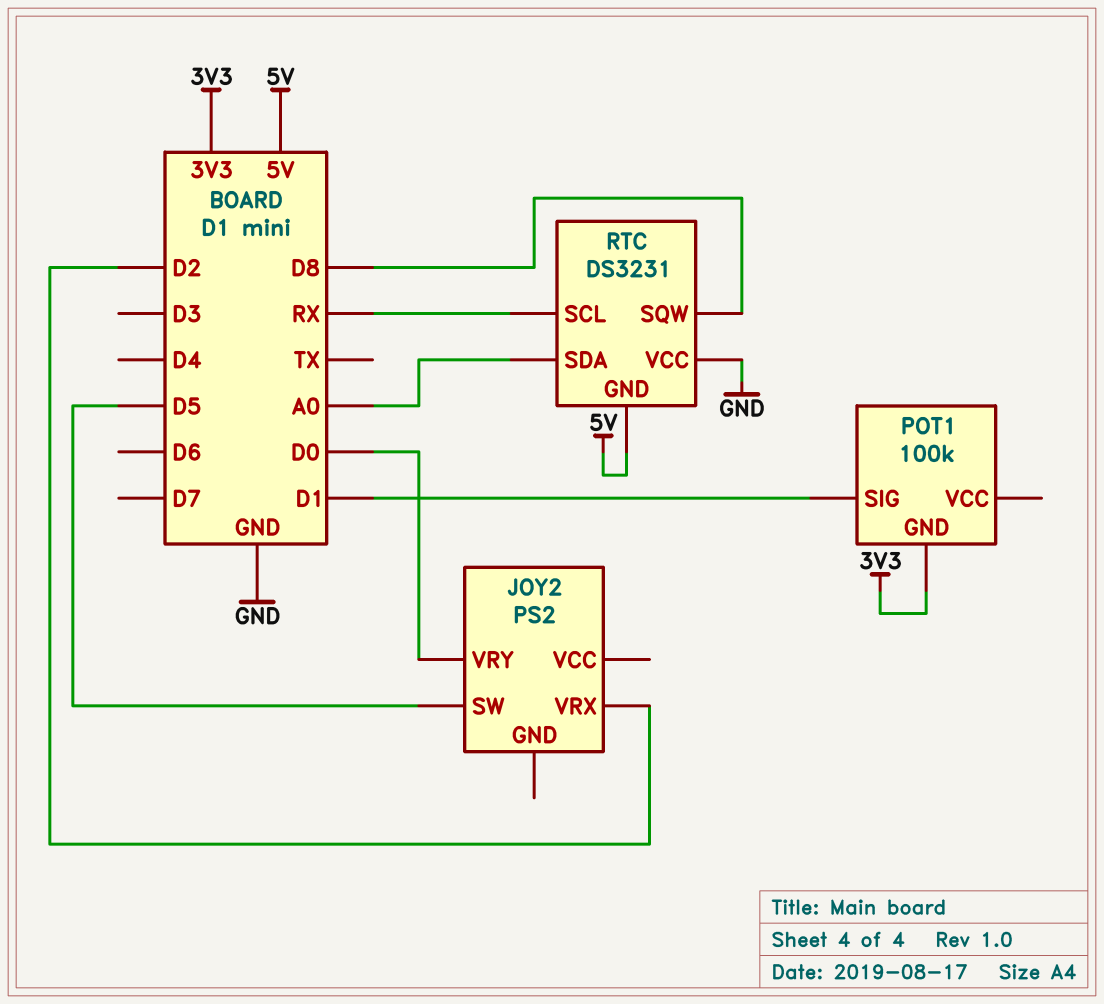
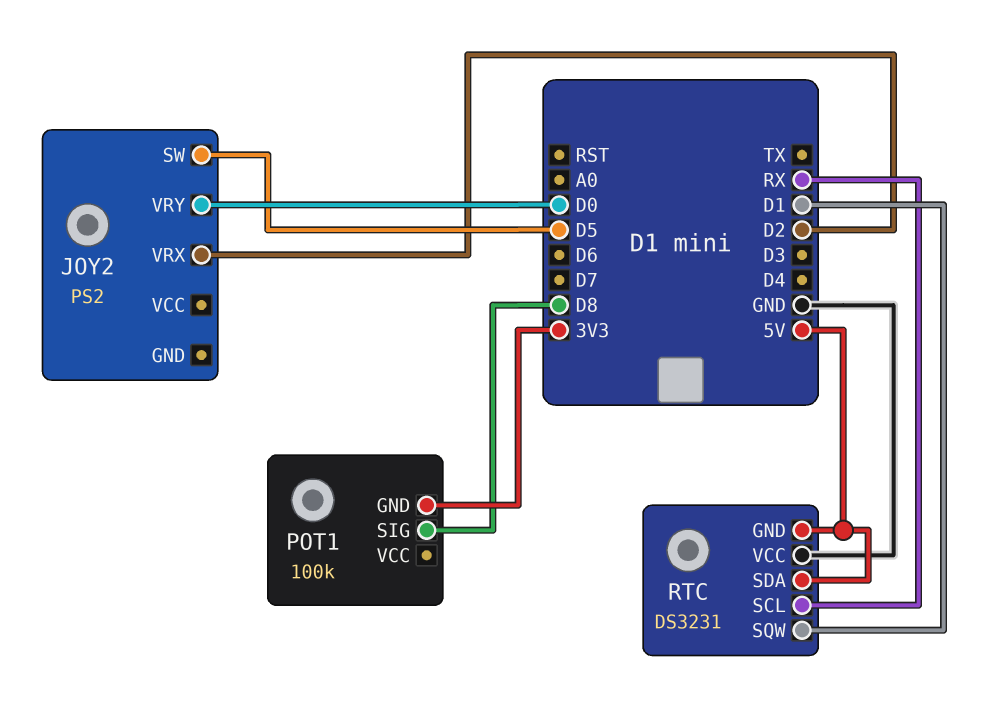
POT1 pin SIG: D1 -> D8
RTC pin SDA: A0 -> 5V
RTC pin SQW: D8 -> D1

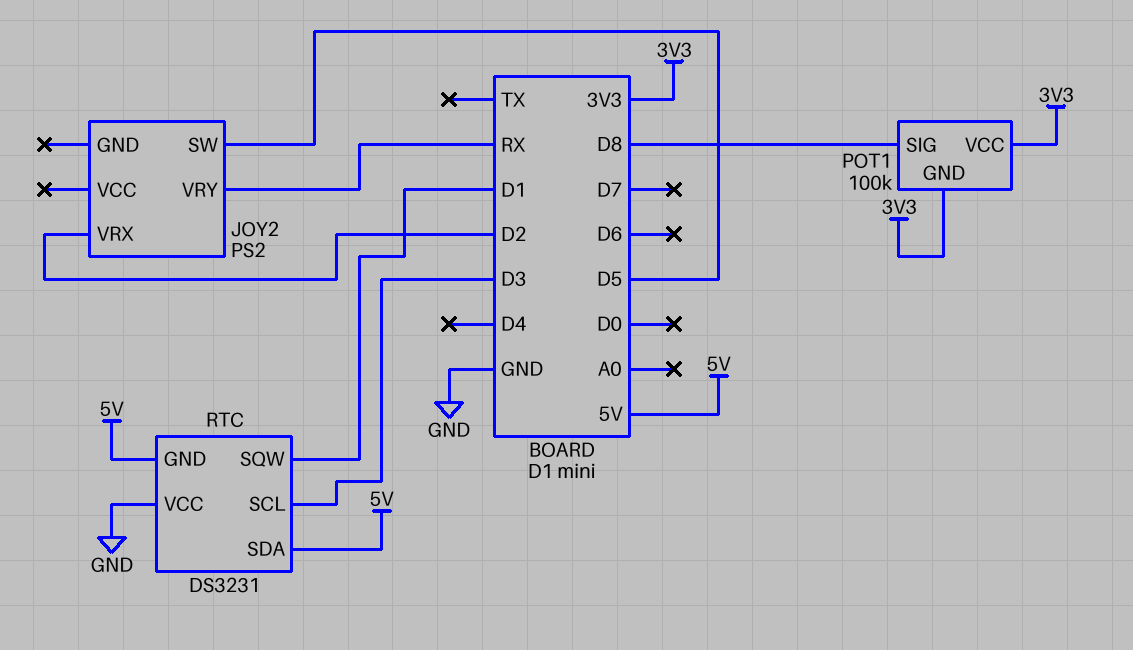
JOY2 pin VRY: D0 -> RX
POT1 pin VCC: none -> 3V3
RTC pin SCL: RX -> D3

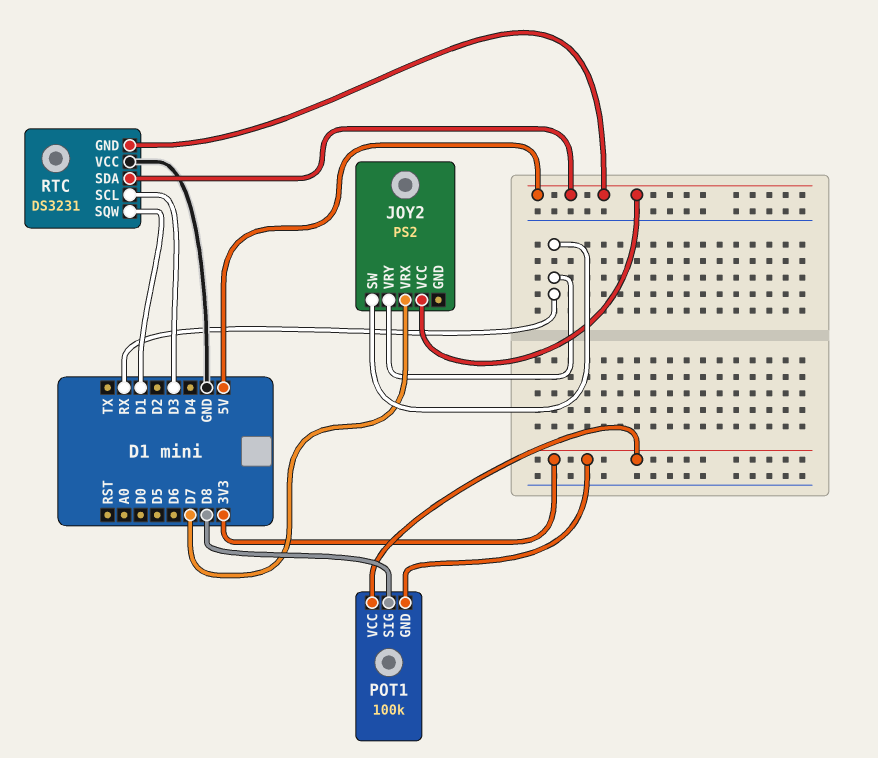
JOY2 pin SW: D5 -> RX
JOY2 pin VCC: none -> 5V
JOY2 pin VRX: D2 -> D7

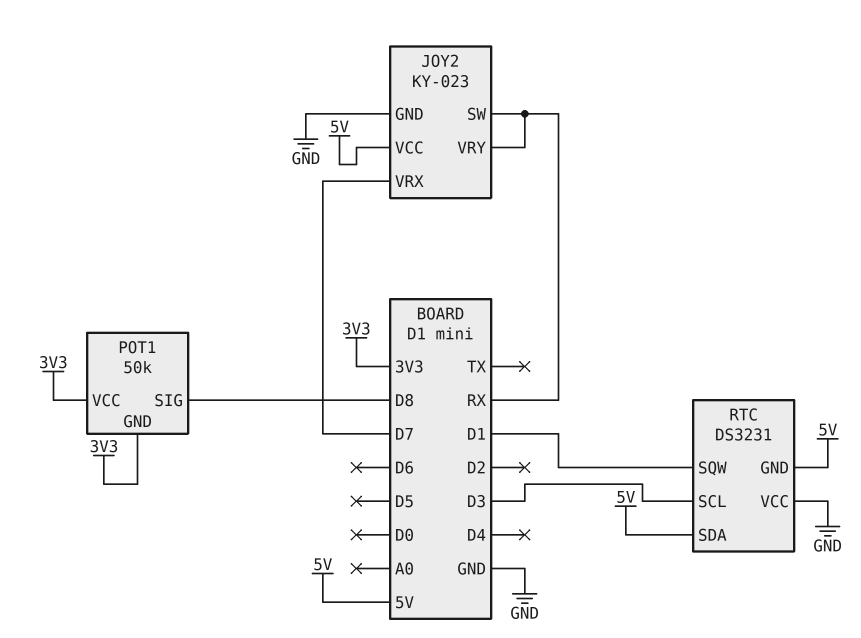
JOY2: PS2 -> KY-023
JOY2 pin GND: none -> GND
POT1: 100k -> 50k

